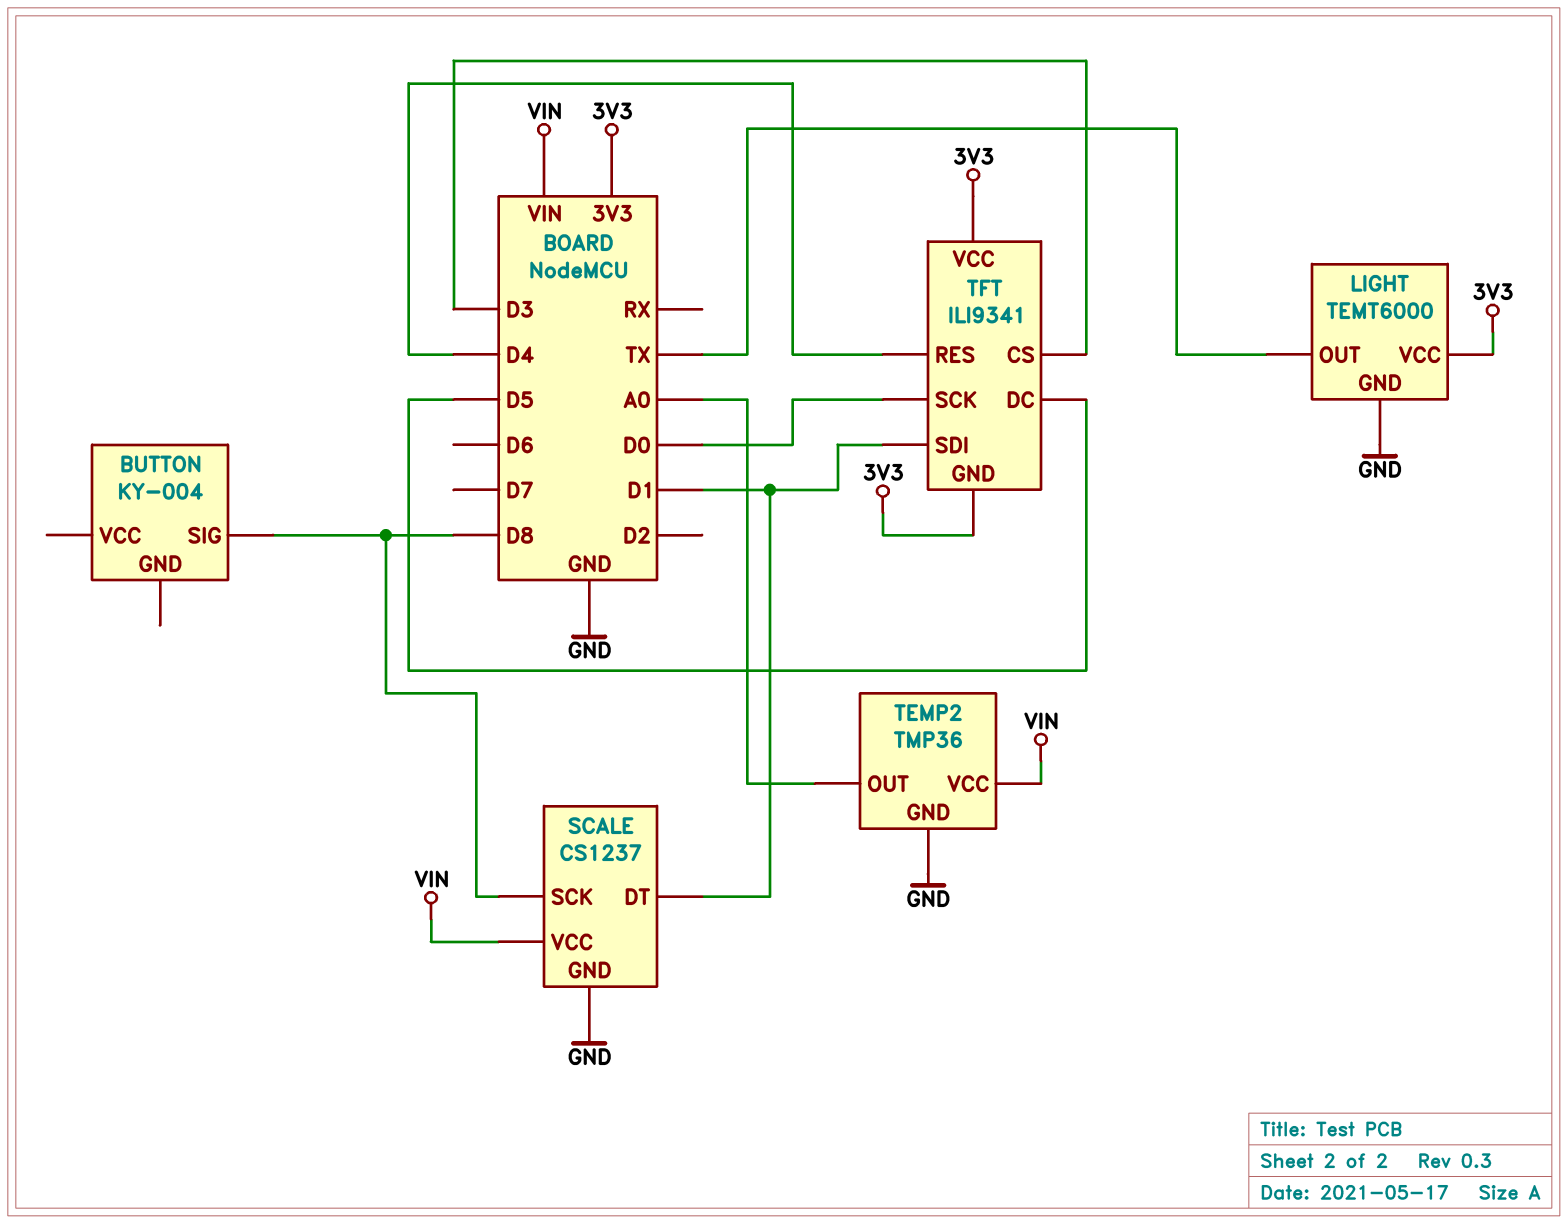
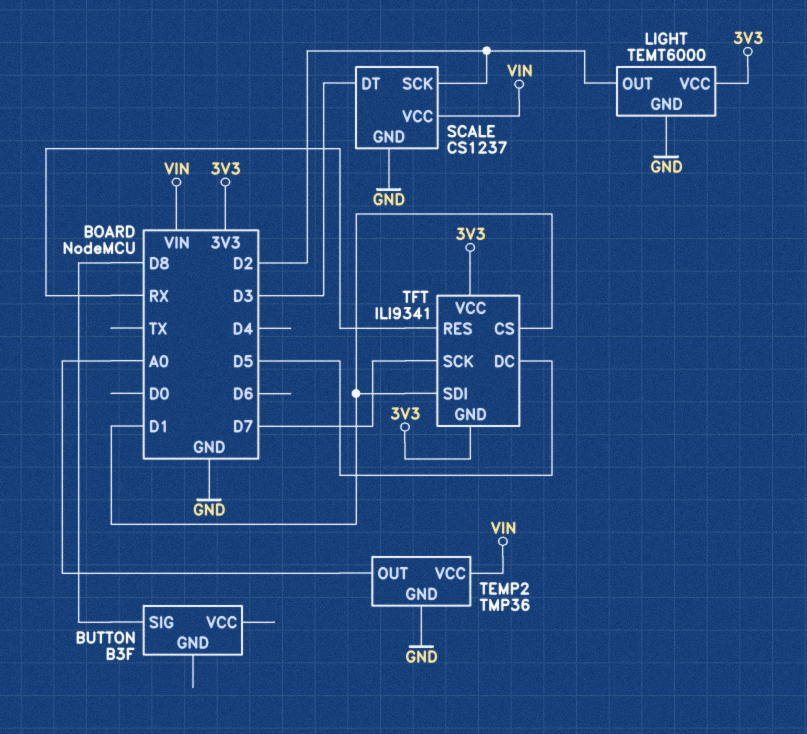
BUTTON: KY-004 -> B3F
LIGHT pin OUT: TX -> D2
SCALE pin DT: D1 -> D3
SCALE pin SCK: D8 -> D2
TFT pin CS: D3 -> D1
TFT pin RES: D4 -> RX
TFT pin SCK: D0 -> D7

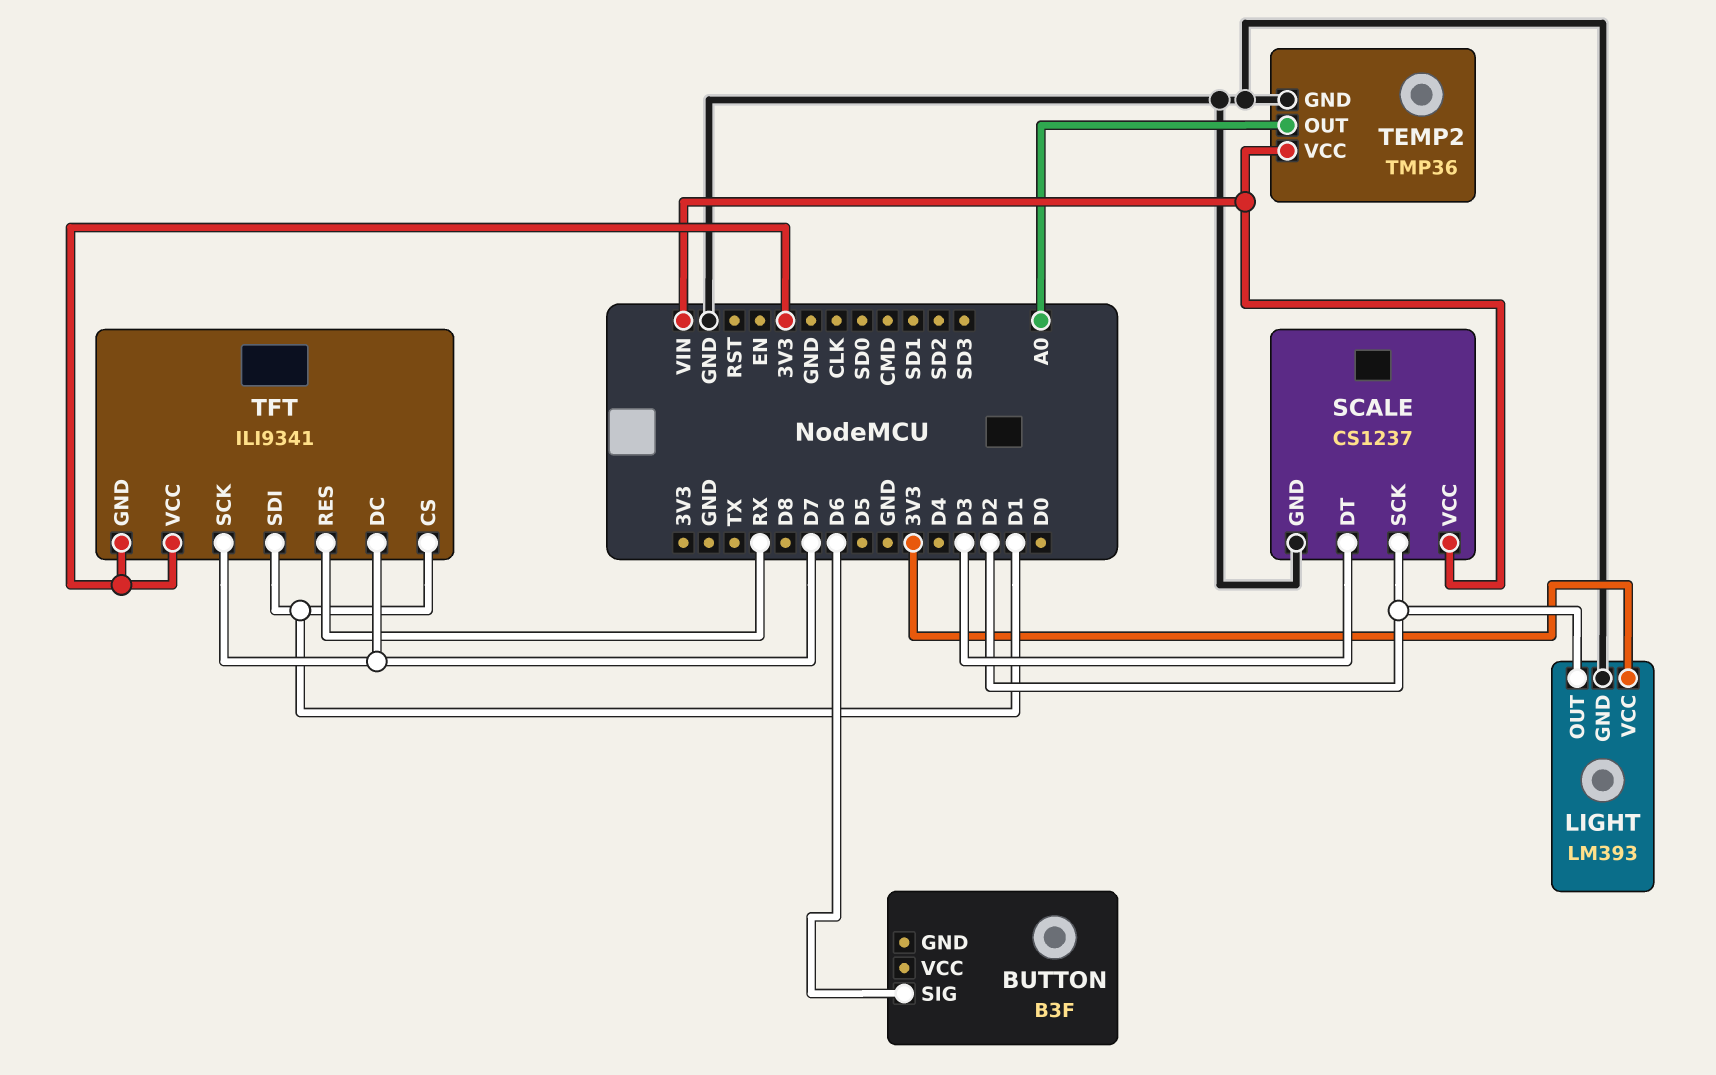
BUTTON pin SIG: D8 -> D6
LIGHT: TEMT6000 -> LM393
TFT pin DC: D5 -> D7

